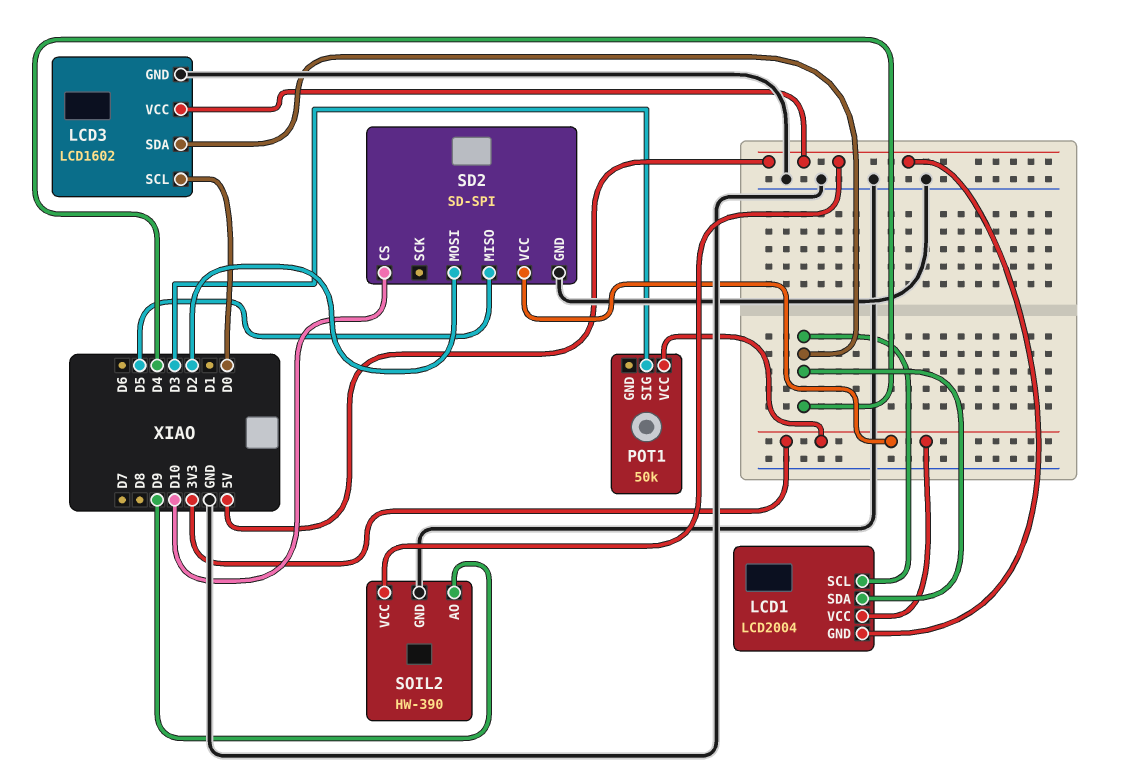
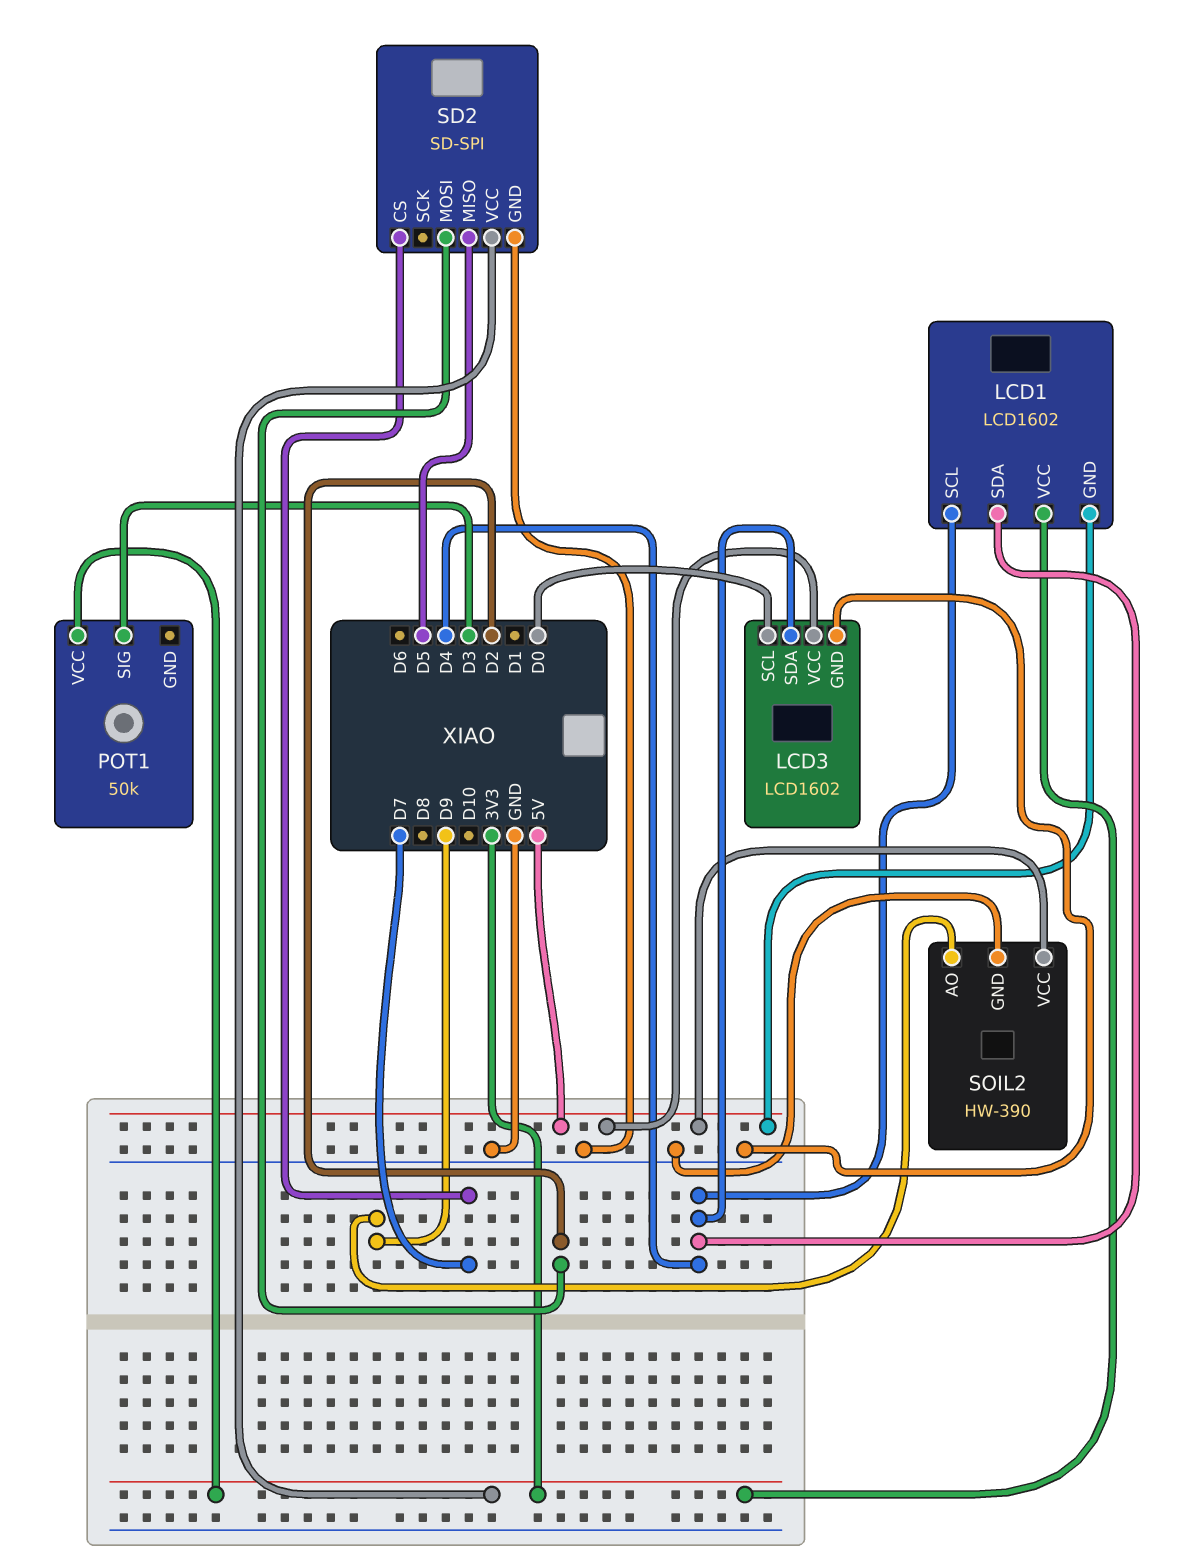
LCD1: LCD2004 -> LCD1602
SD2 pin CS: D10 -> D7

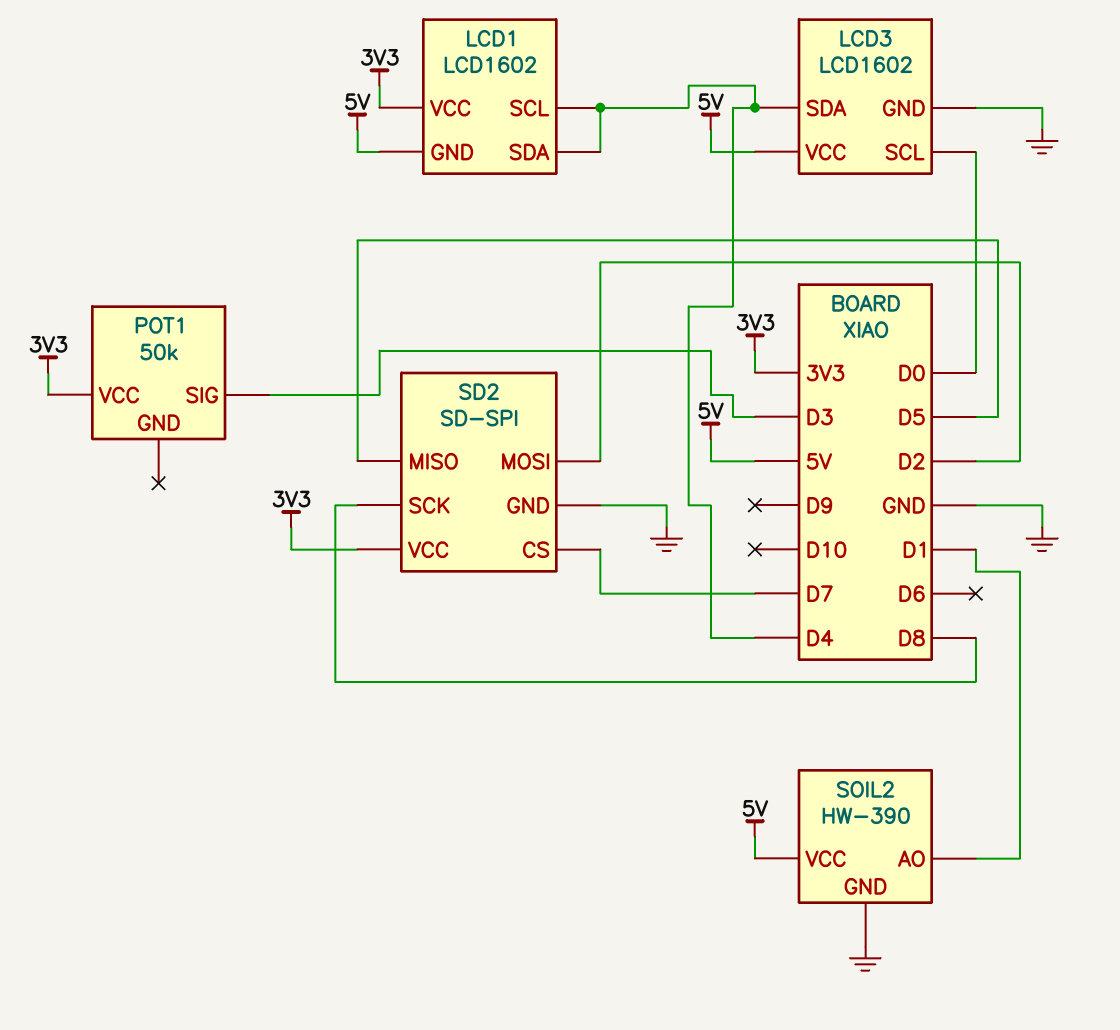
SD2 pin SCK: none -> D8
SOIL2 pin AO: D9 -> D1

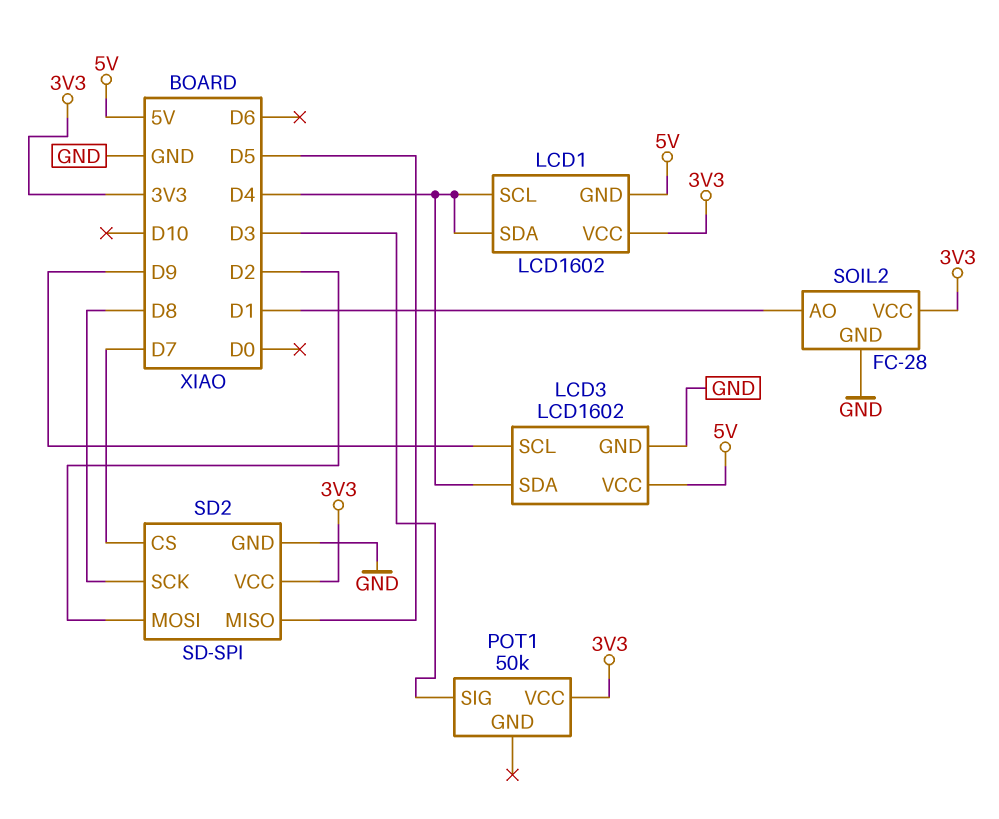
LCD3 pin SCL: D0 -> D9
SOIL2: HW-390 -> FC-28
SOIL2 pin VCC: 5V -> 3V3

